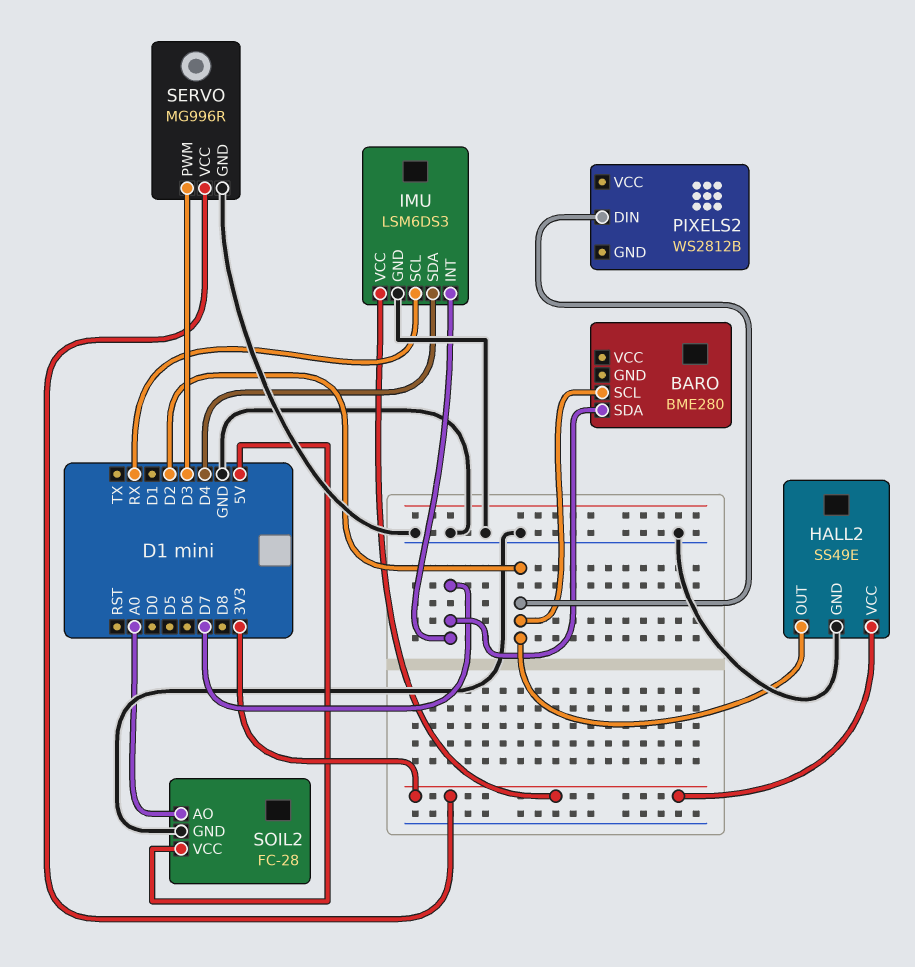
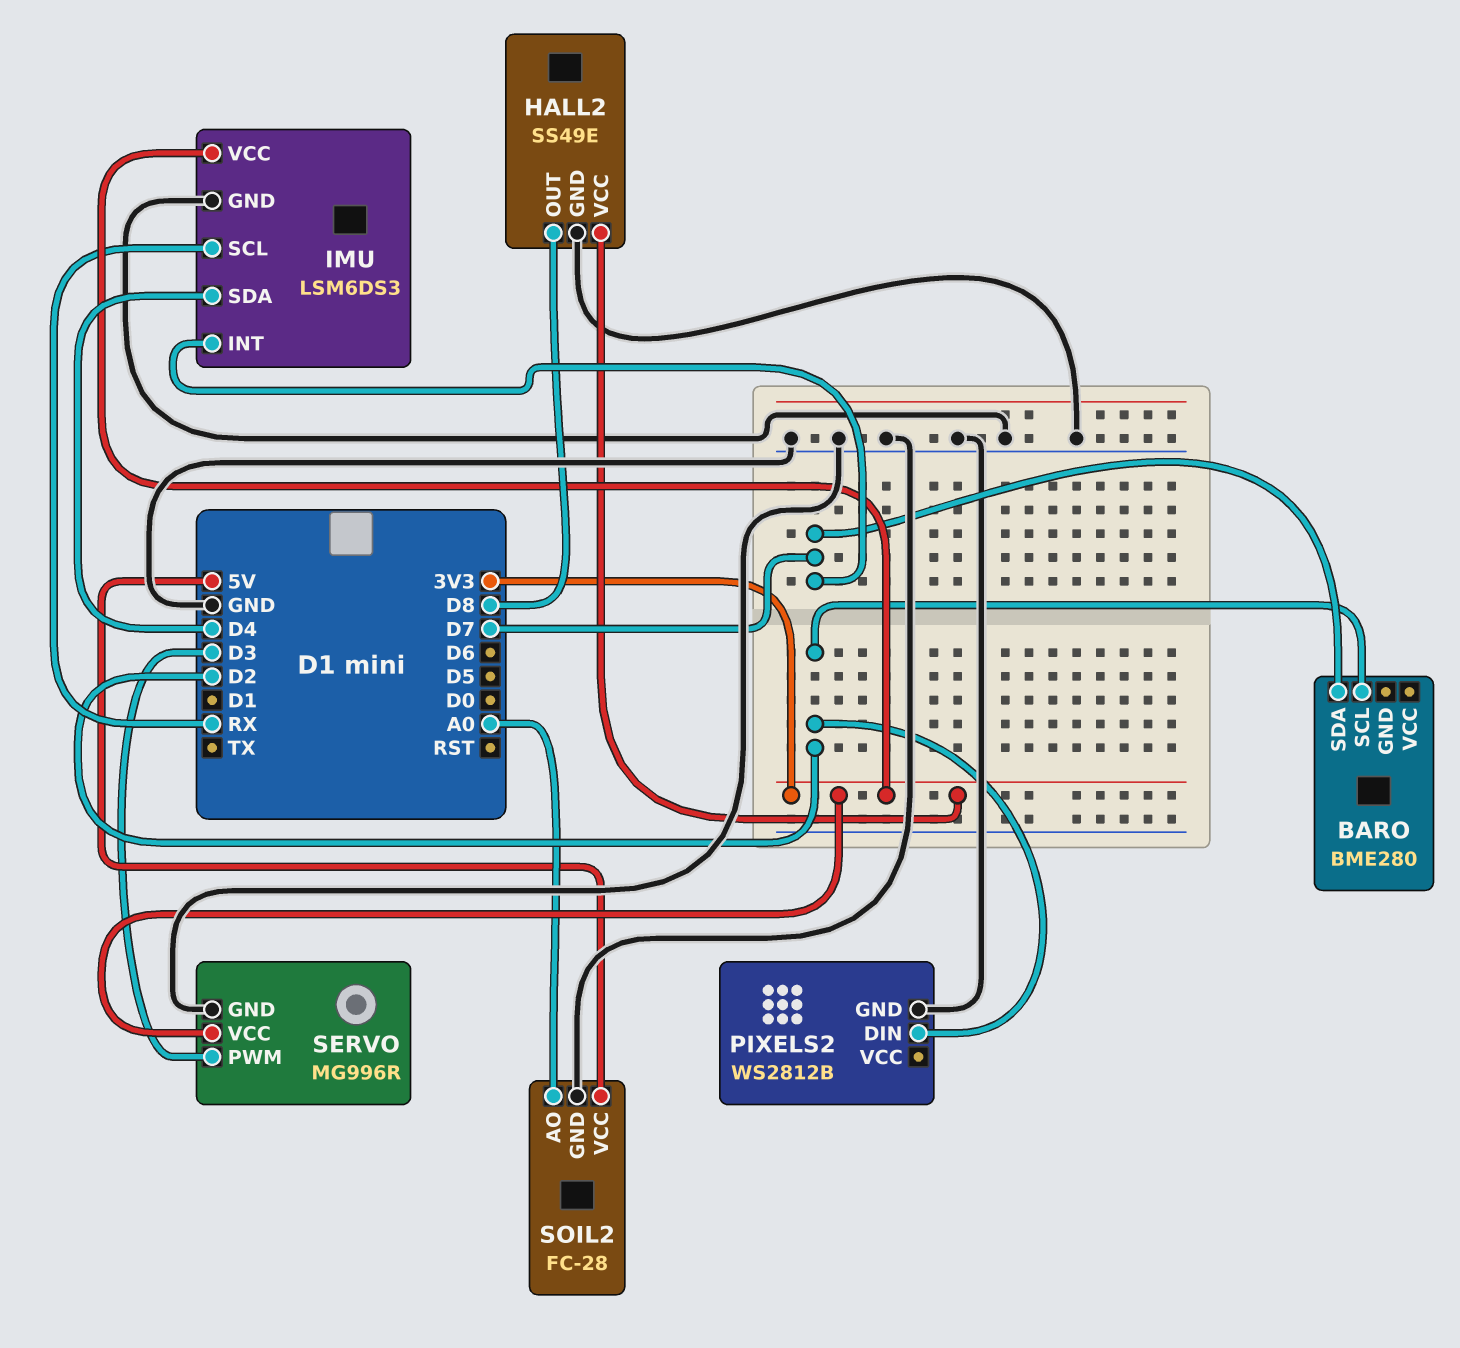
HALL2 pin OUT: D2 -> D8
PIXELS2 pin GND: none -> GND

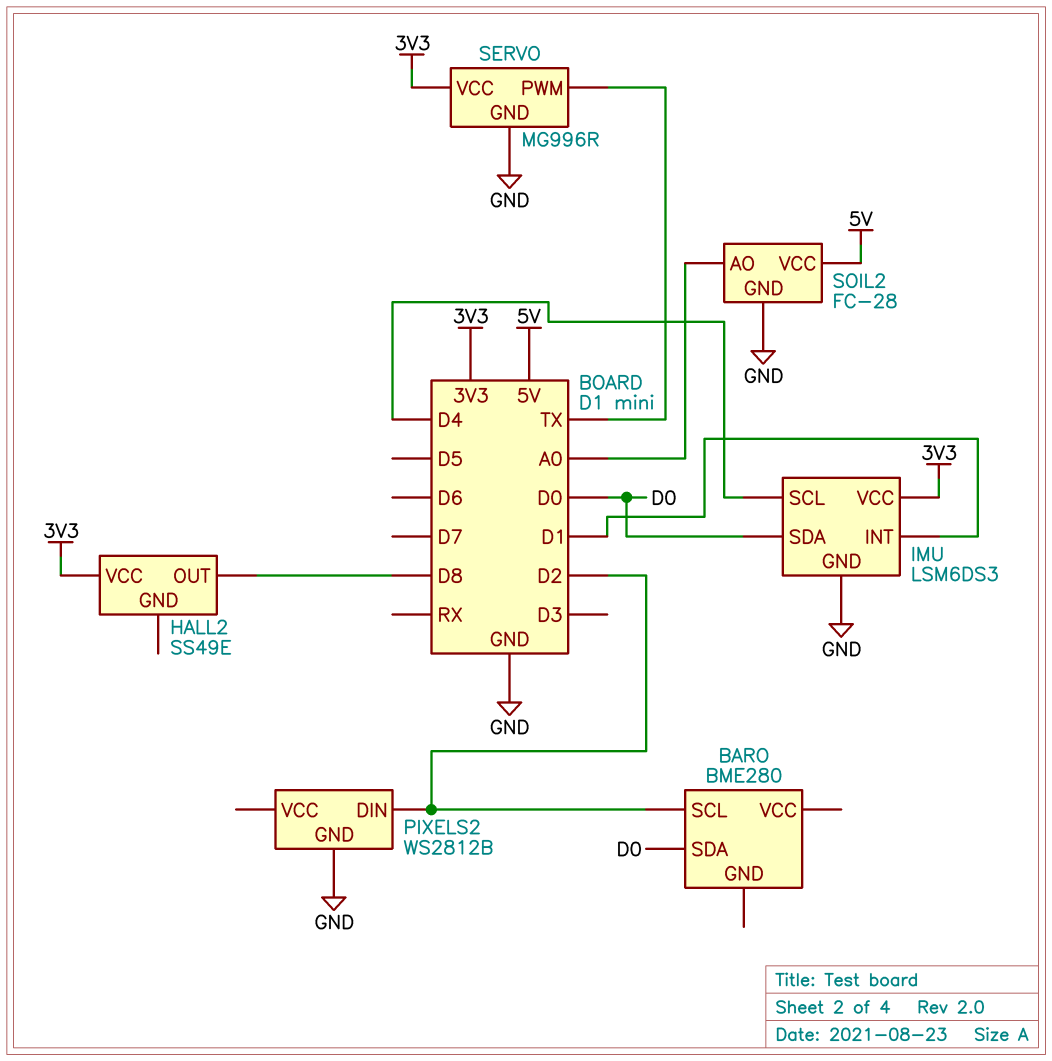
BARO pin SDA: D7 -> D0
HALL2 pin GND: GND -> none
IMU pin INT: D7 -> D1
IMU pin SCL: RX -> D4
IMU pin SDA: D4 -> D0
SERVO pin PWM: D3 -> TX

